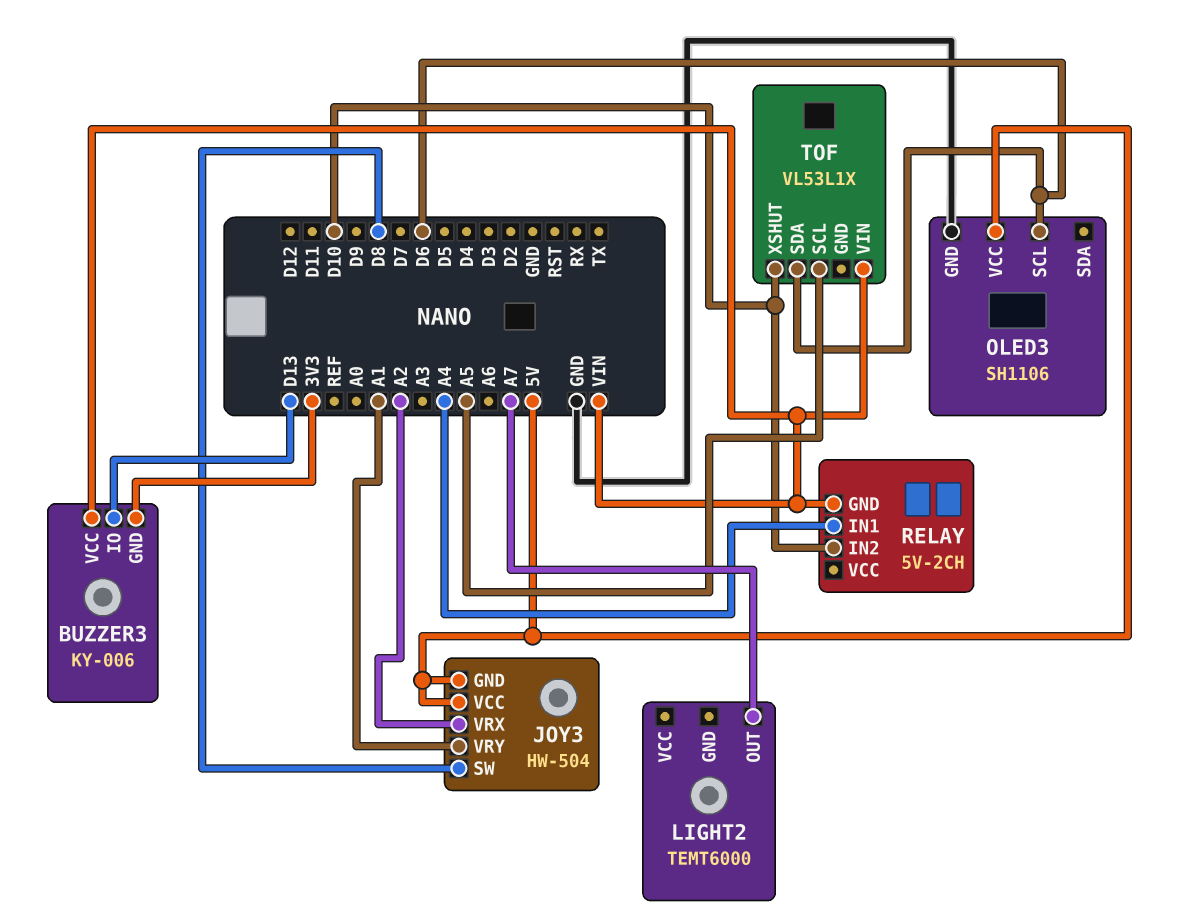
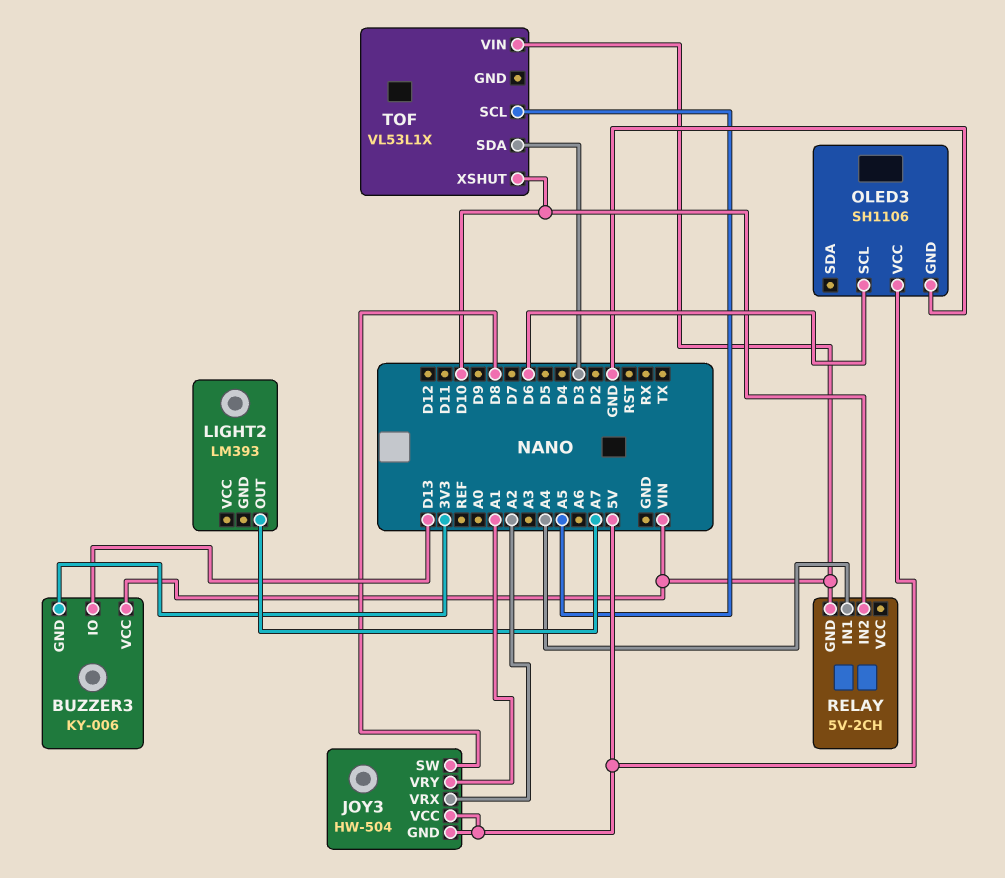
LIGHT2: TEMT6000 -> LM393
TOF pin SDA: D6 -> D3

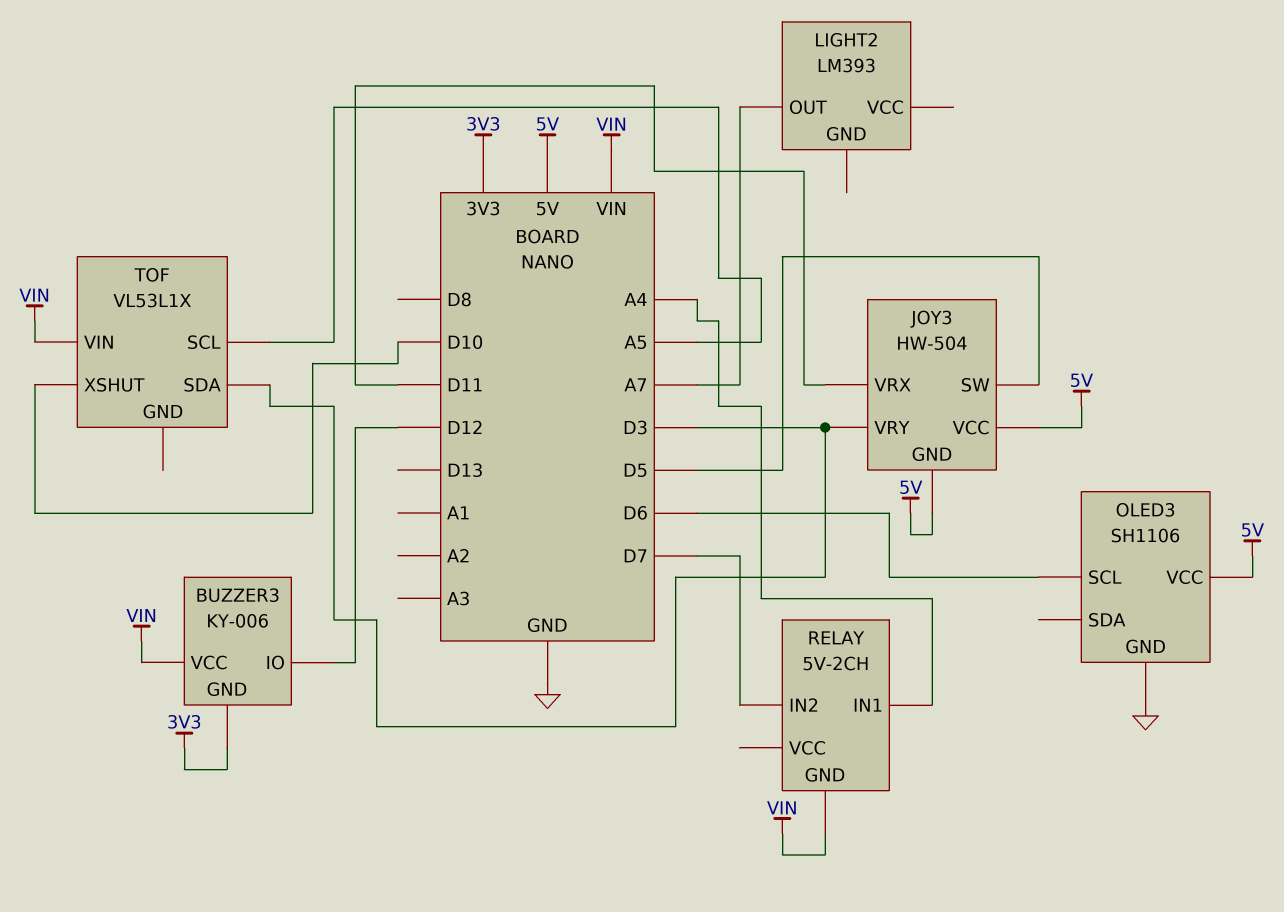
BUZZER3 pin IO: D13 -> D12
JOY3 pin SW: D8 -> D5
JOY3 pin VRX: A2 -> D11
JOY3 pin VRY: A1 -> D3
RELAY pin IN2: D10 -> D7

